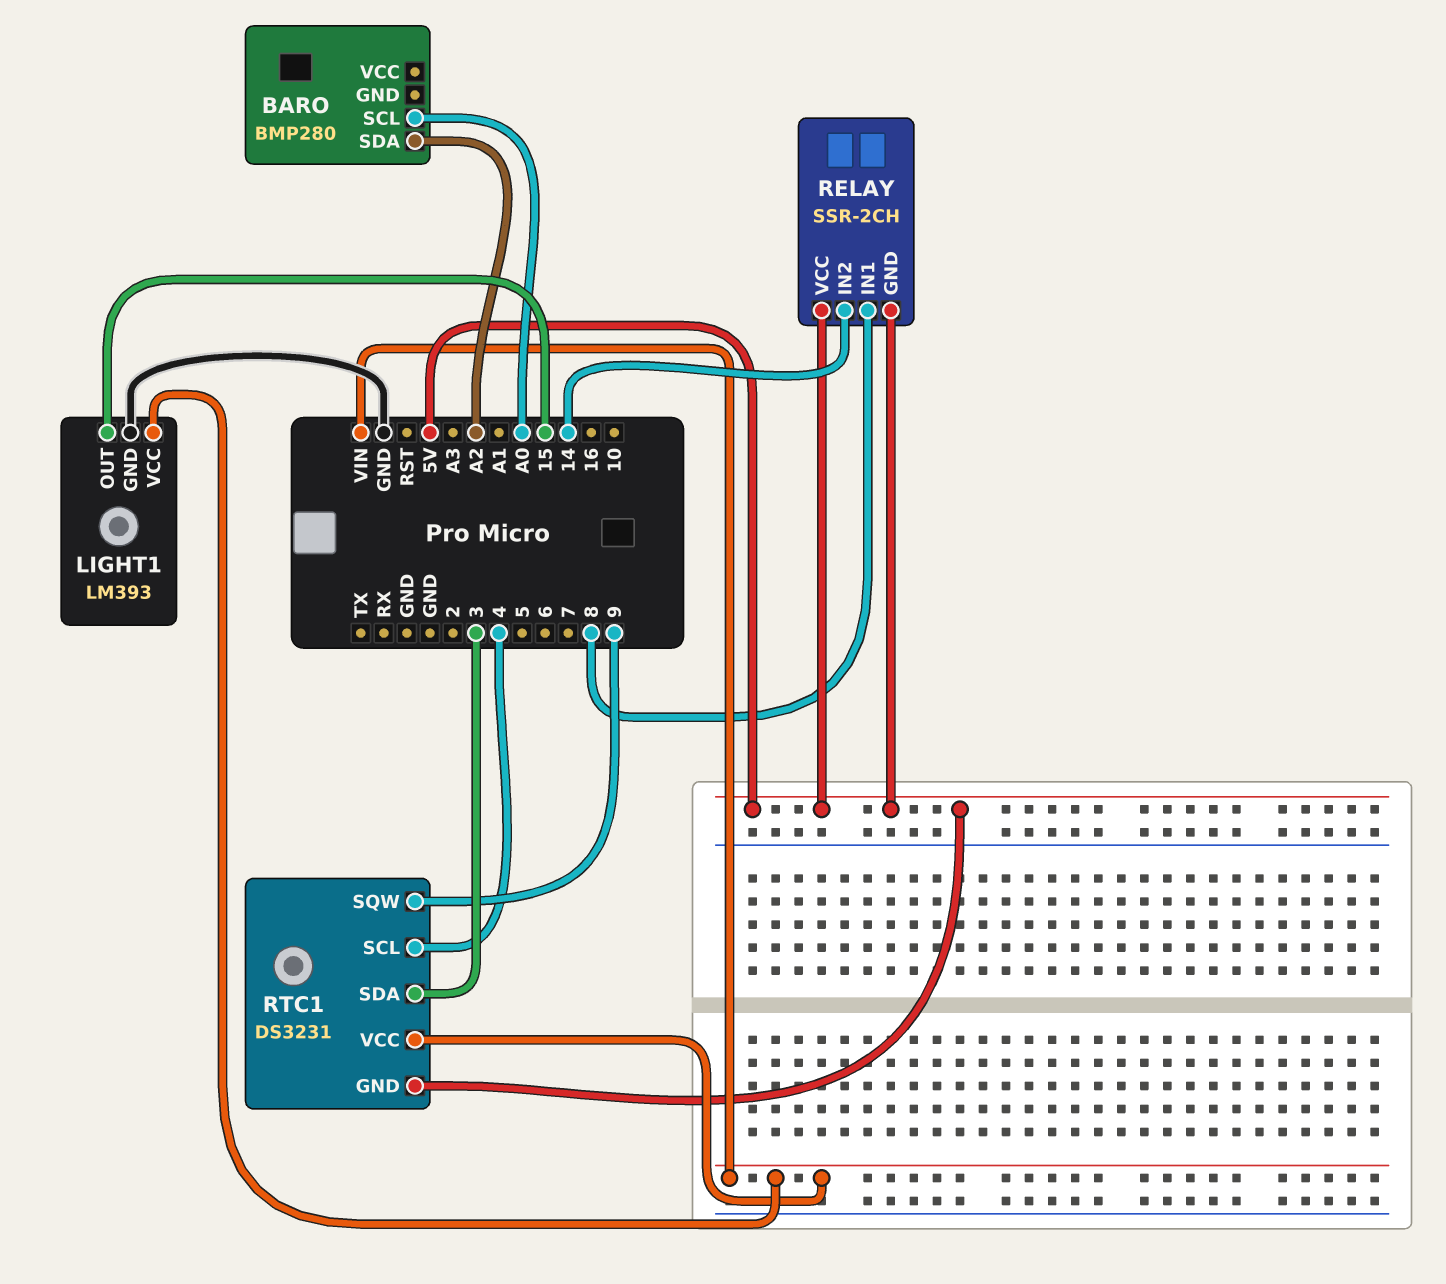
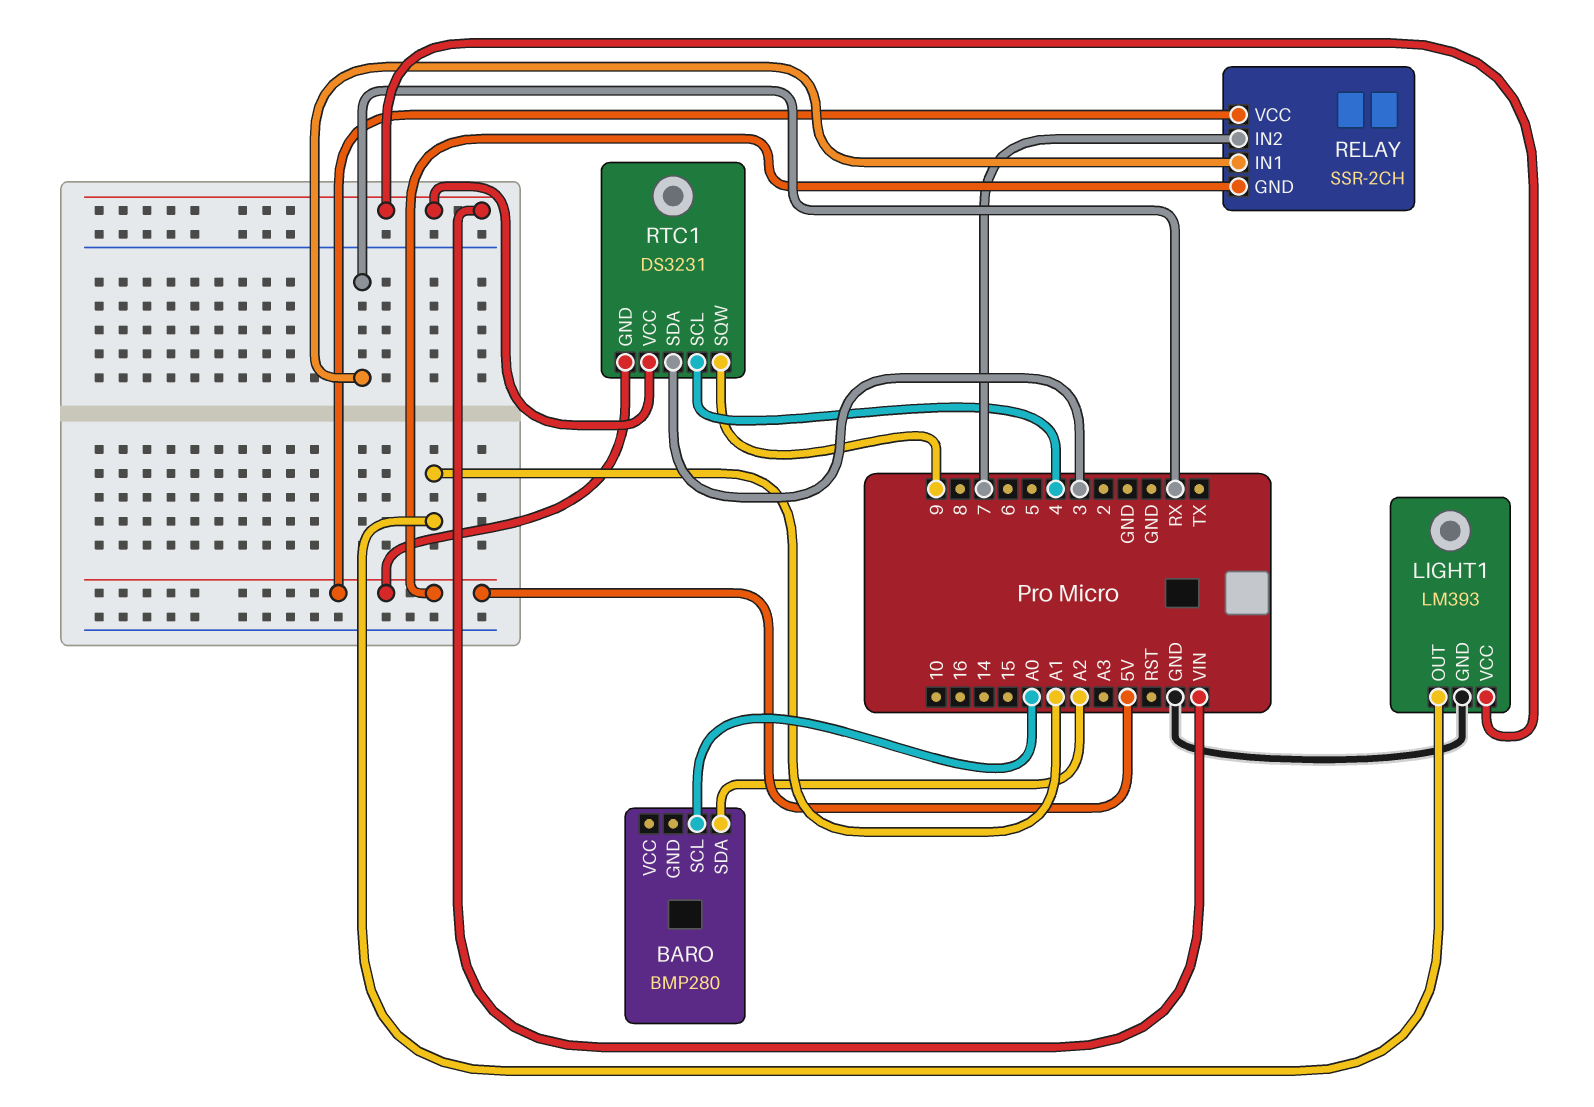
LIGHT1 pin OUT: 15 -> A1
RELAY pin IN1: 8 -> RX
RELAY pin IN2: 14 -> 7

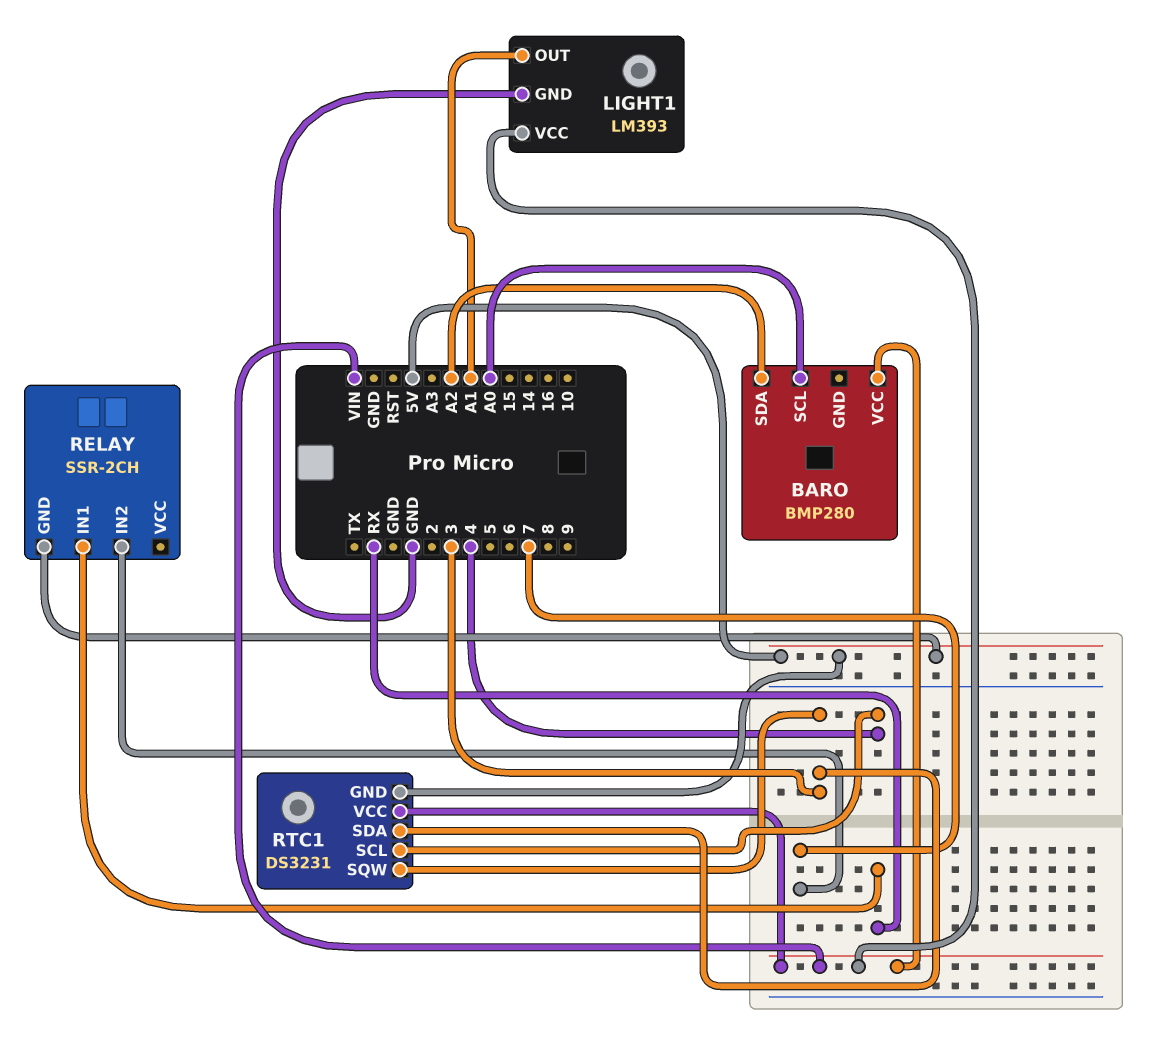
BARO pin VCC: none -> VIN
RELAY pin VCC: 5V -> none
RTC1 pin SQW: 9 -> 3

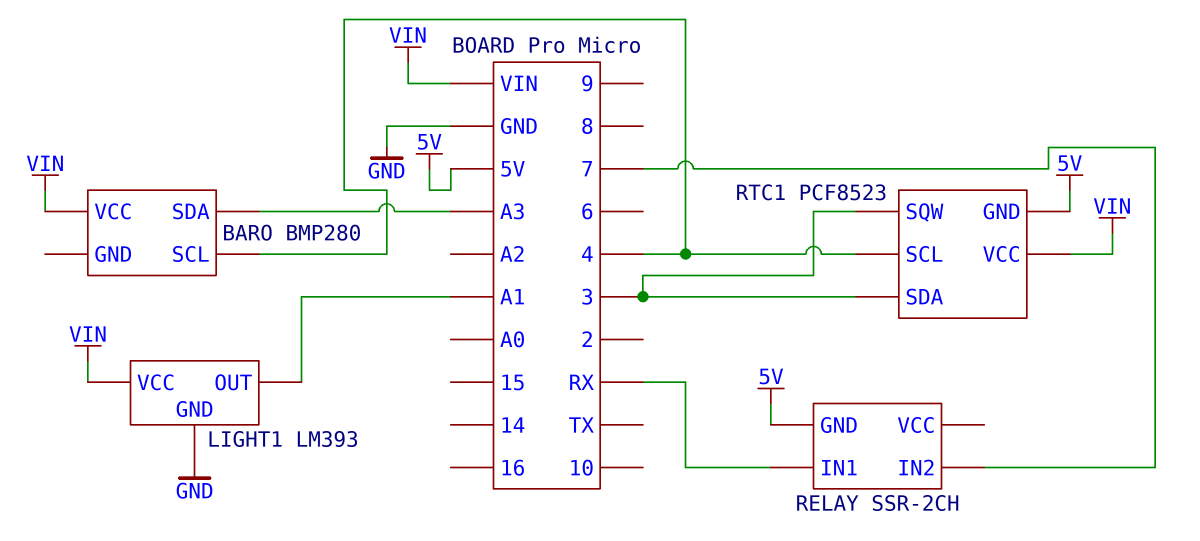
BARO pin SCL: A0 -> 4
BARO pin SDA: A2 -> A3
RTC1: DS3231 -> PCF8523

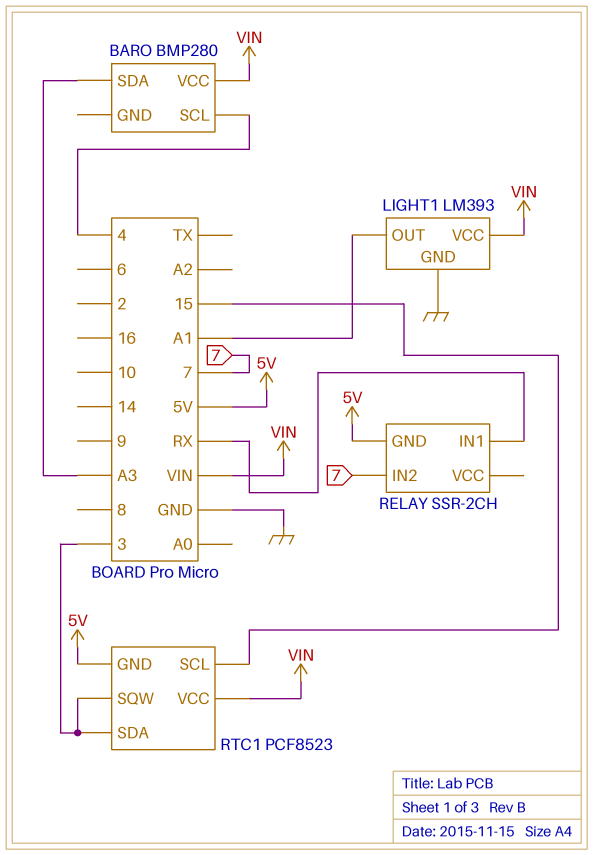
RTC1 pin SCL: 4 -> 15

